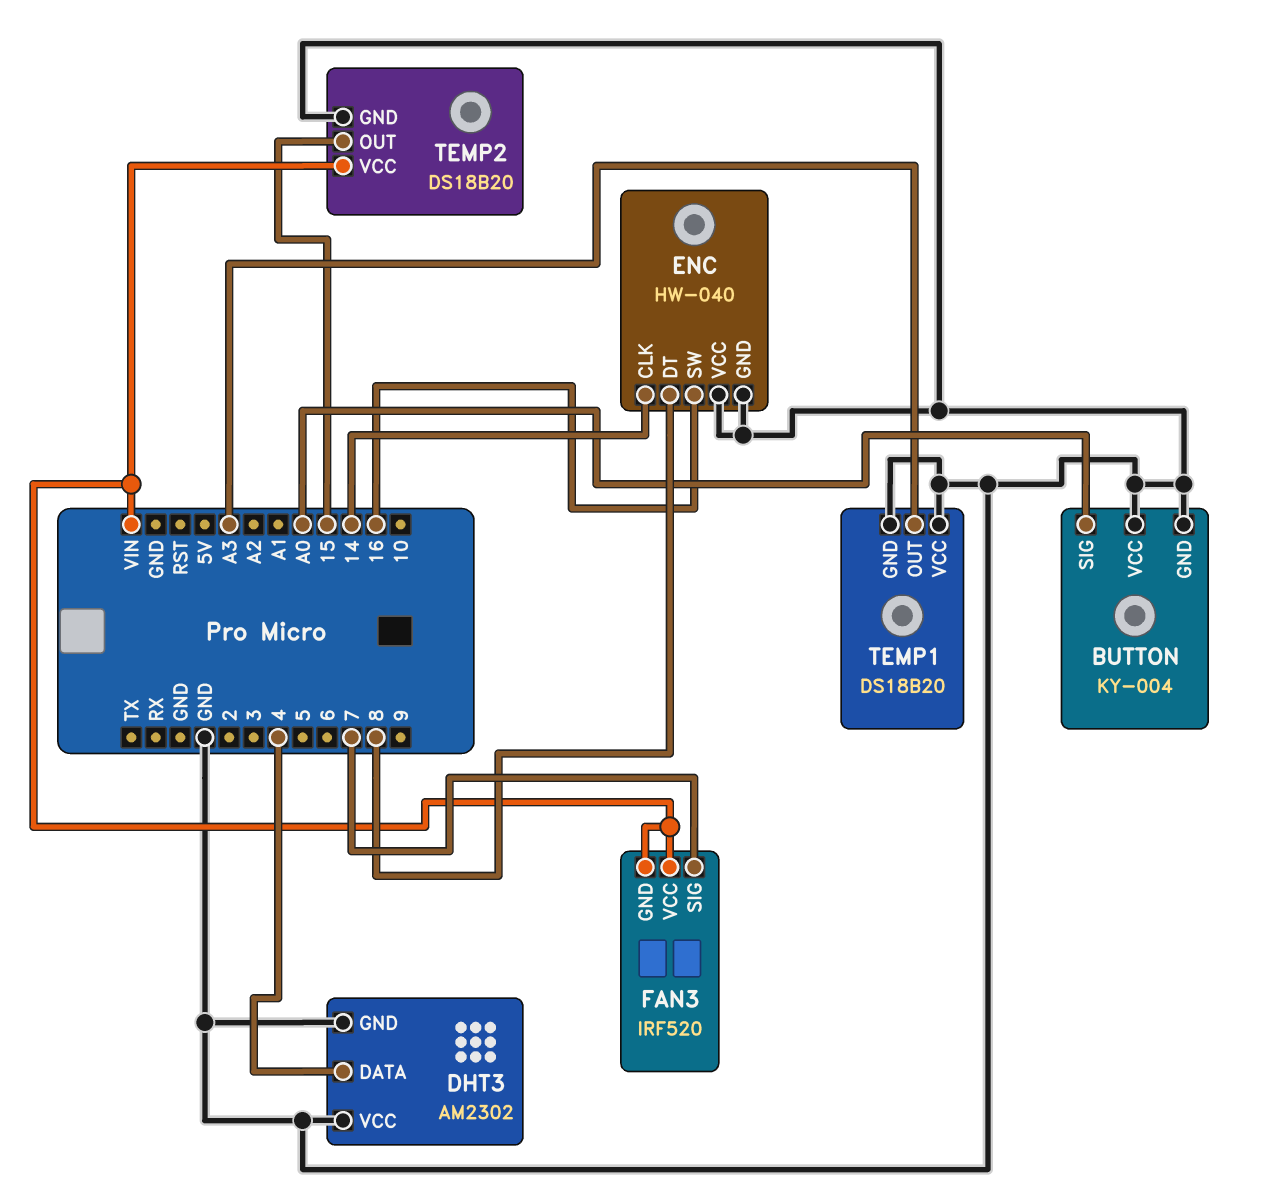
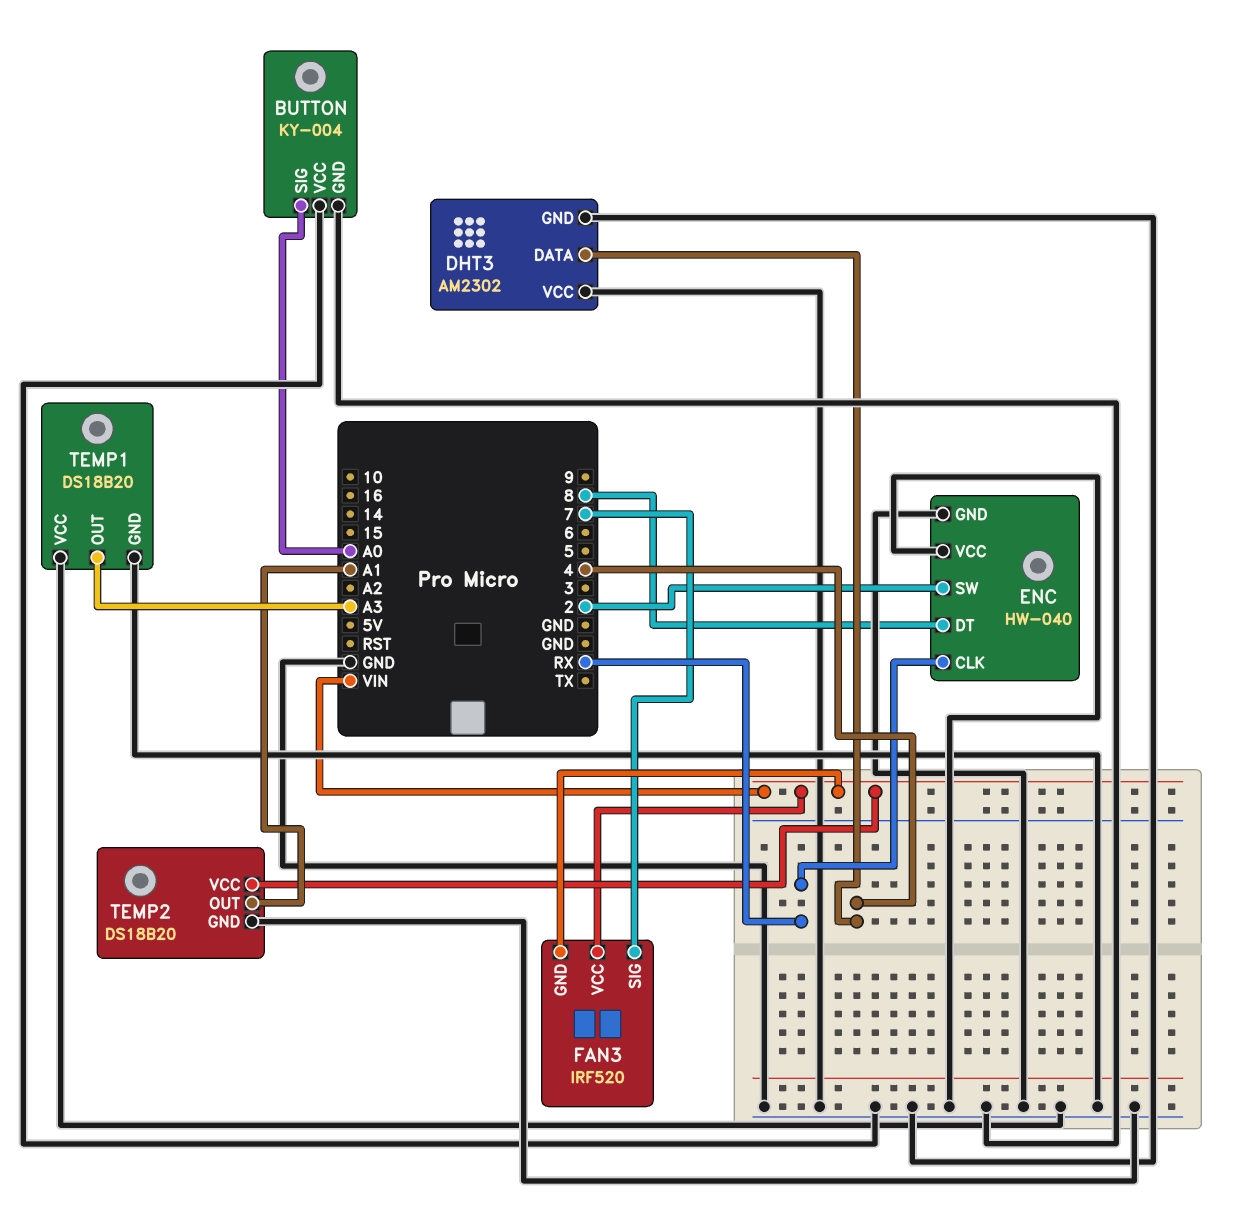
ENC pin CLK: 14 -> RX
ENC pin SW: 16 -> 2
TEMP2 pin OUT: 15 -> A1

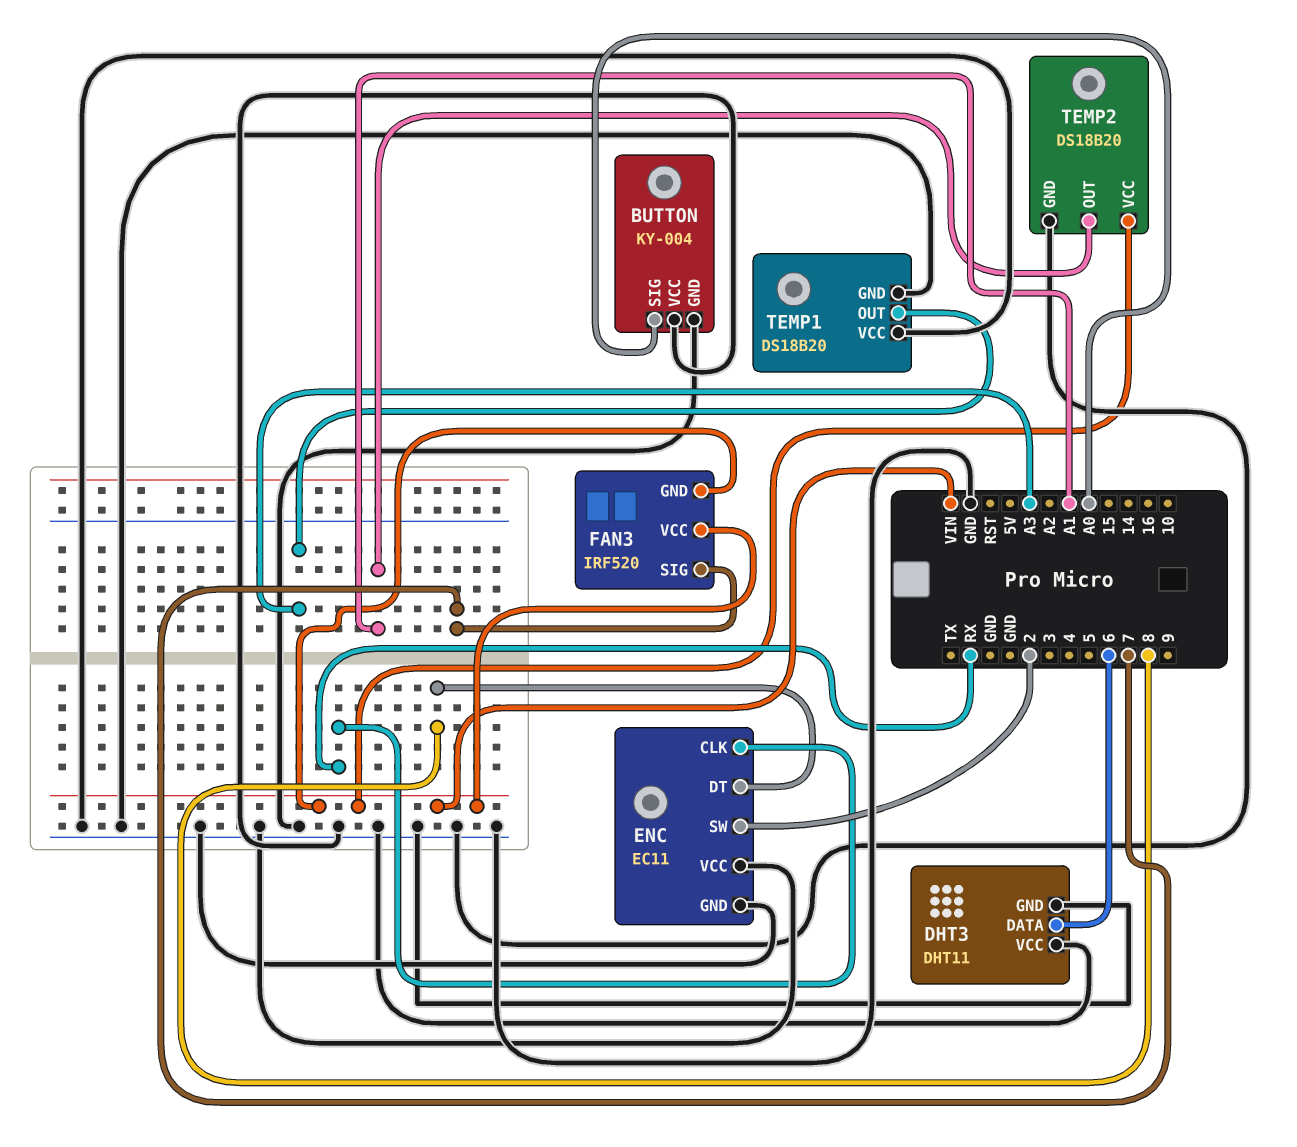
DHT3: AM2302 -> DHT11
DHT3 pin DATA: 4 -> 6
ENC: HW-040 -> EC11

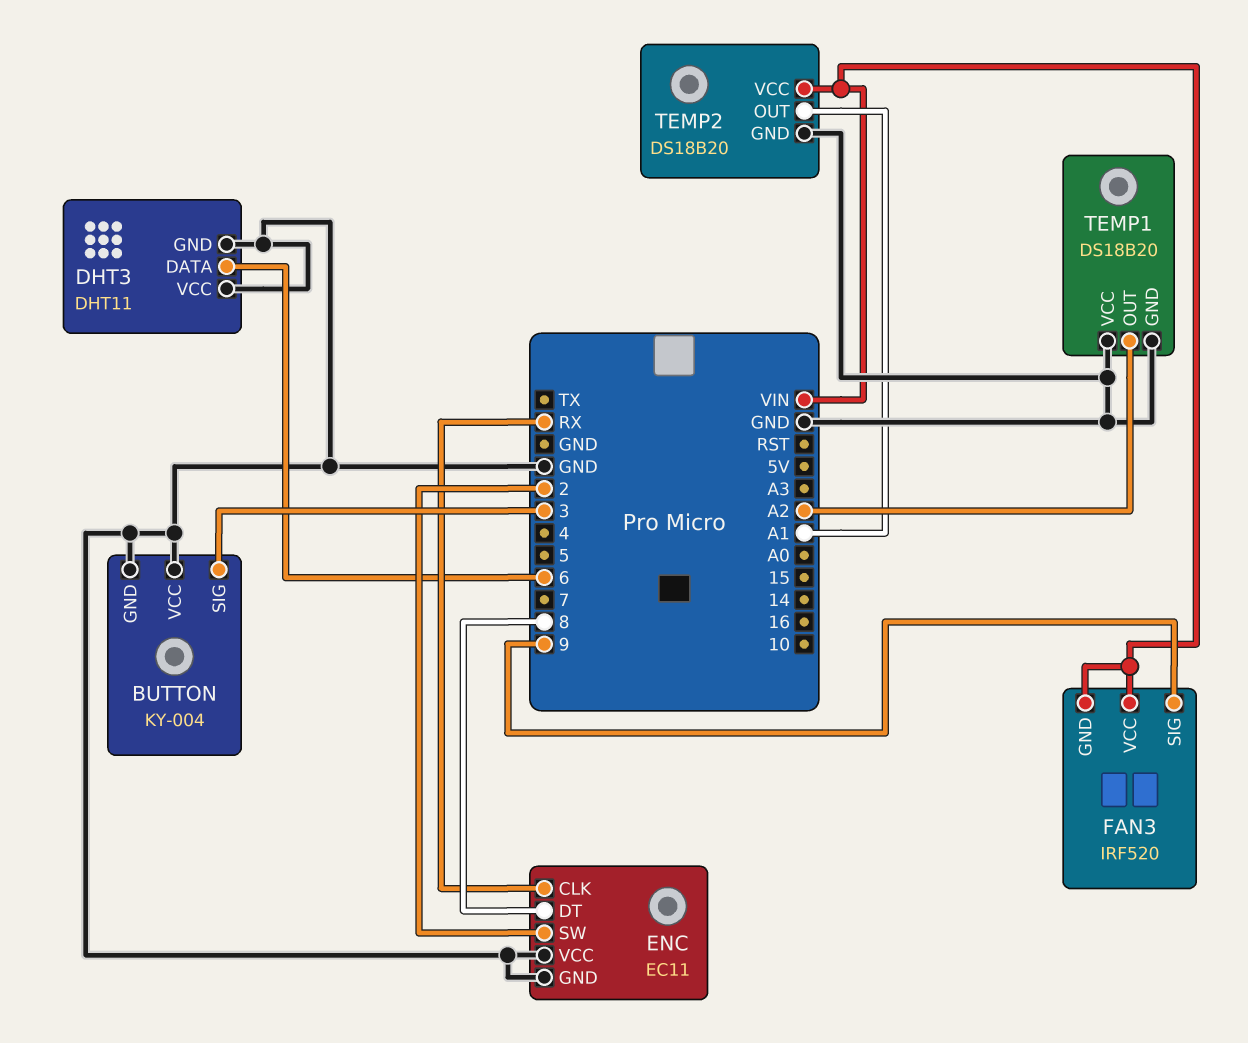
BUTTON pin SIG: A0 -> 3
FAN3 pin SIG: 7 -> 9
TEMP1 pin OUT: A3 -> A2

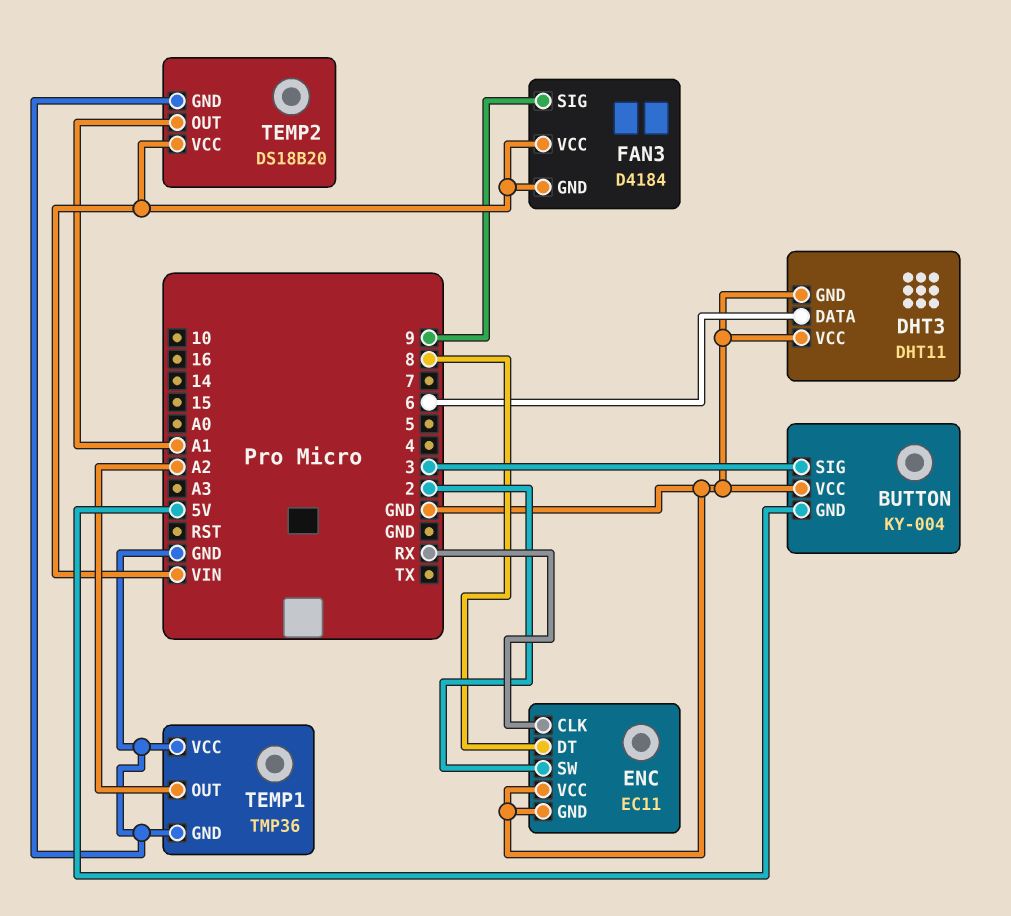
BUTTON pin GND: GND -> 5V
FAN3: IRF520 -> D4184
TEMP1: DS18B20 -> TMP36

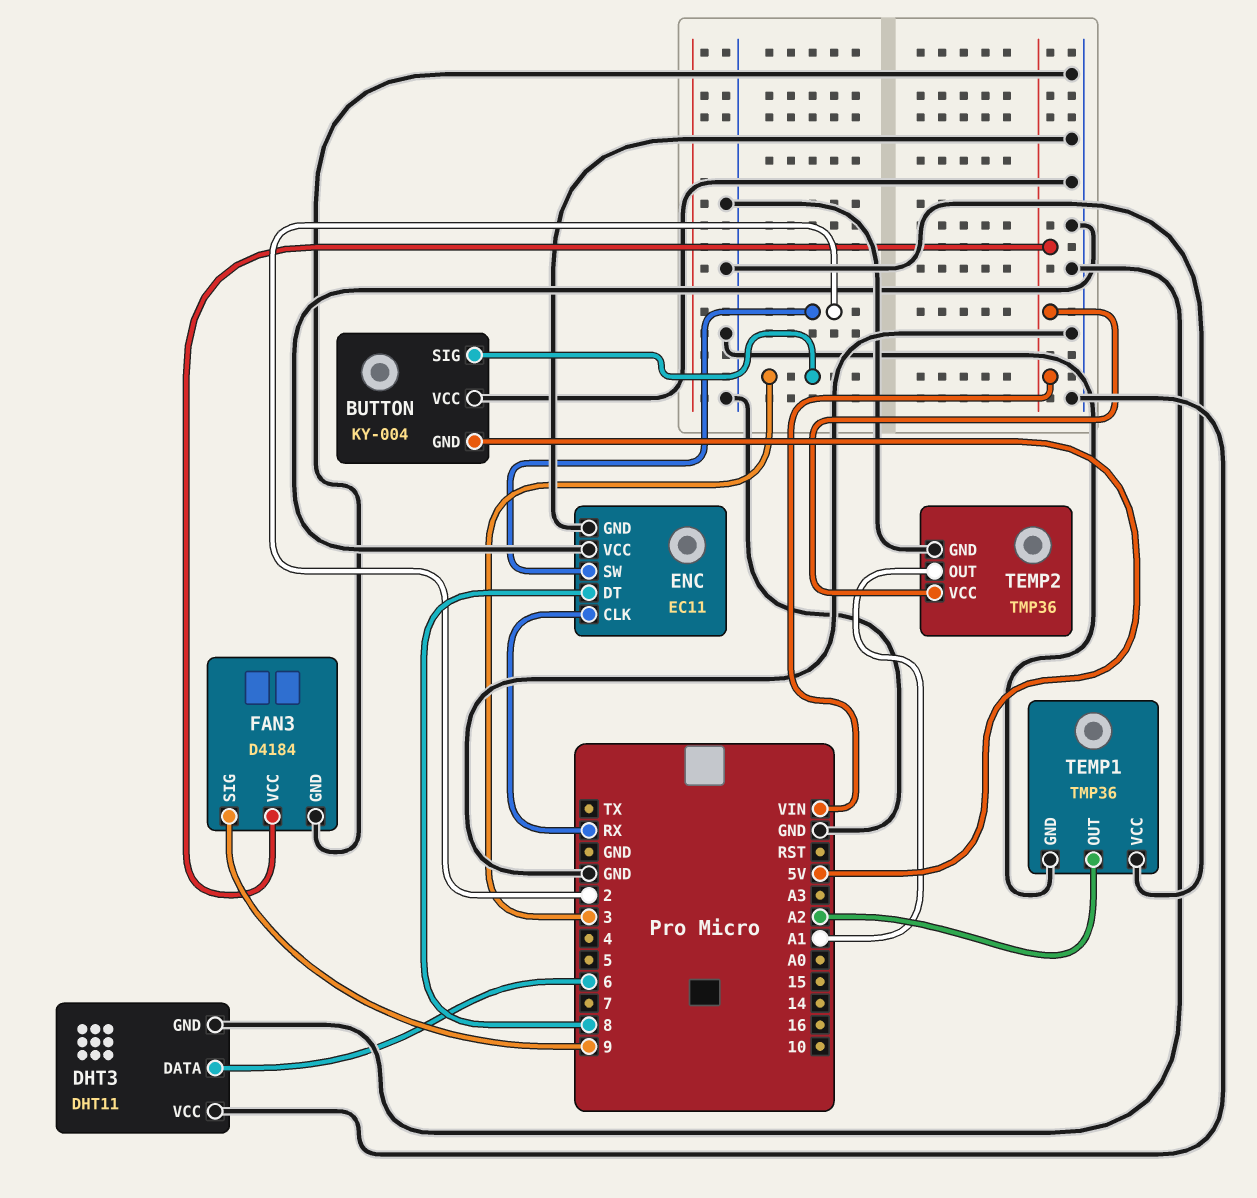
FAN3 pin GND: VIN -> GND
TEMP2: DS18B20 -> TMP36

